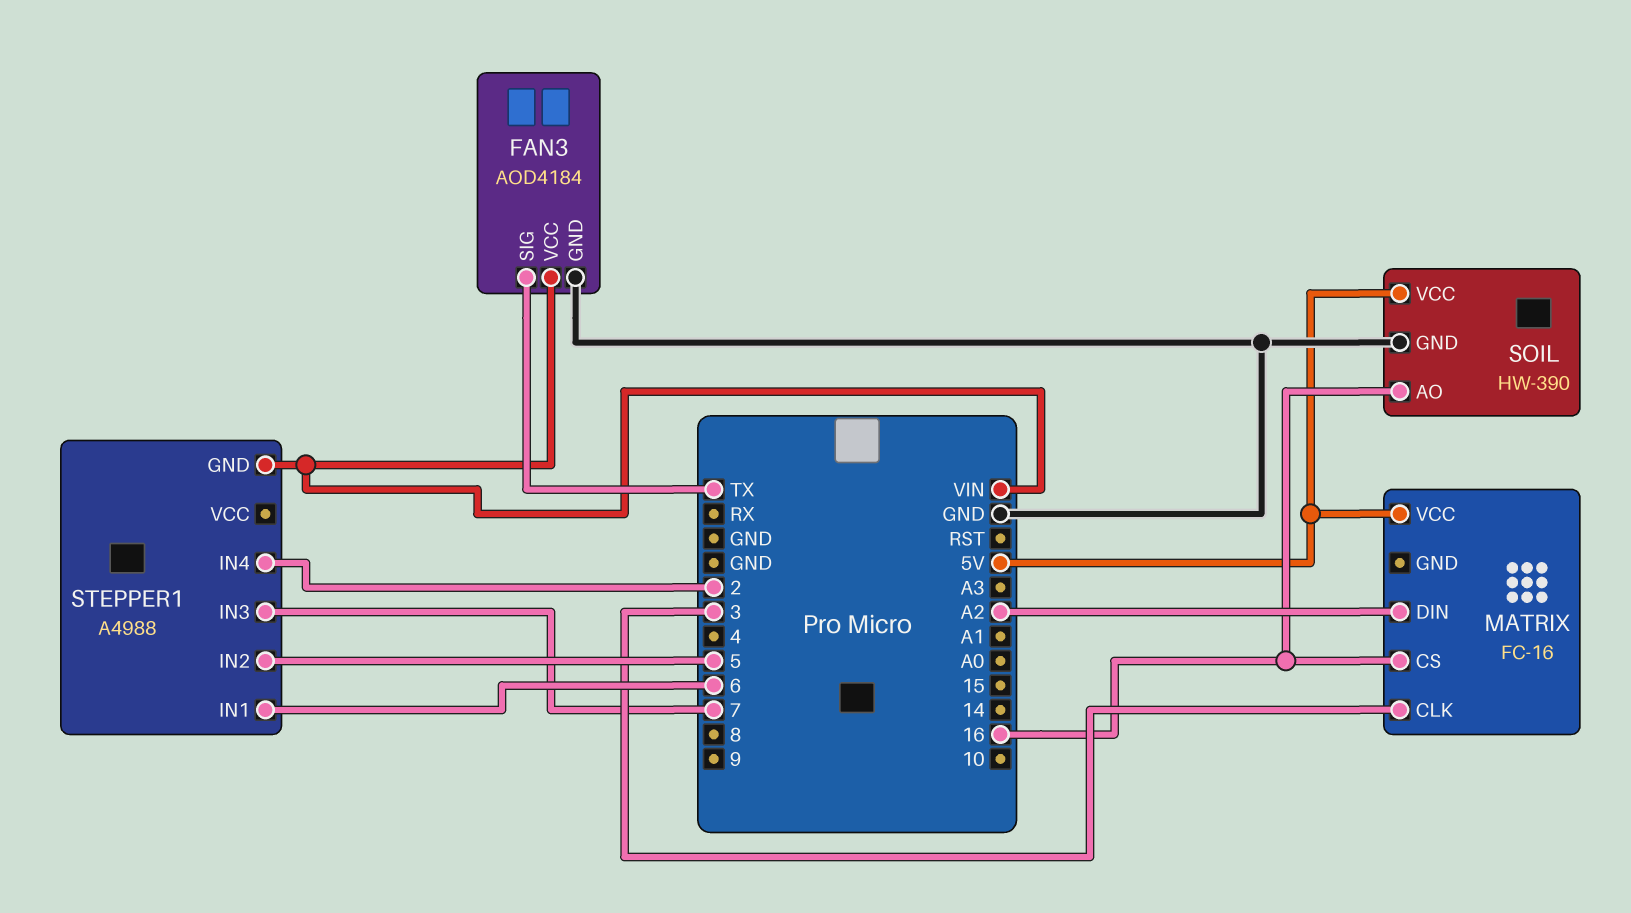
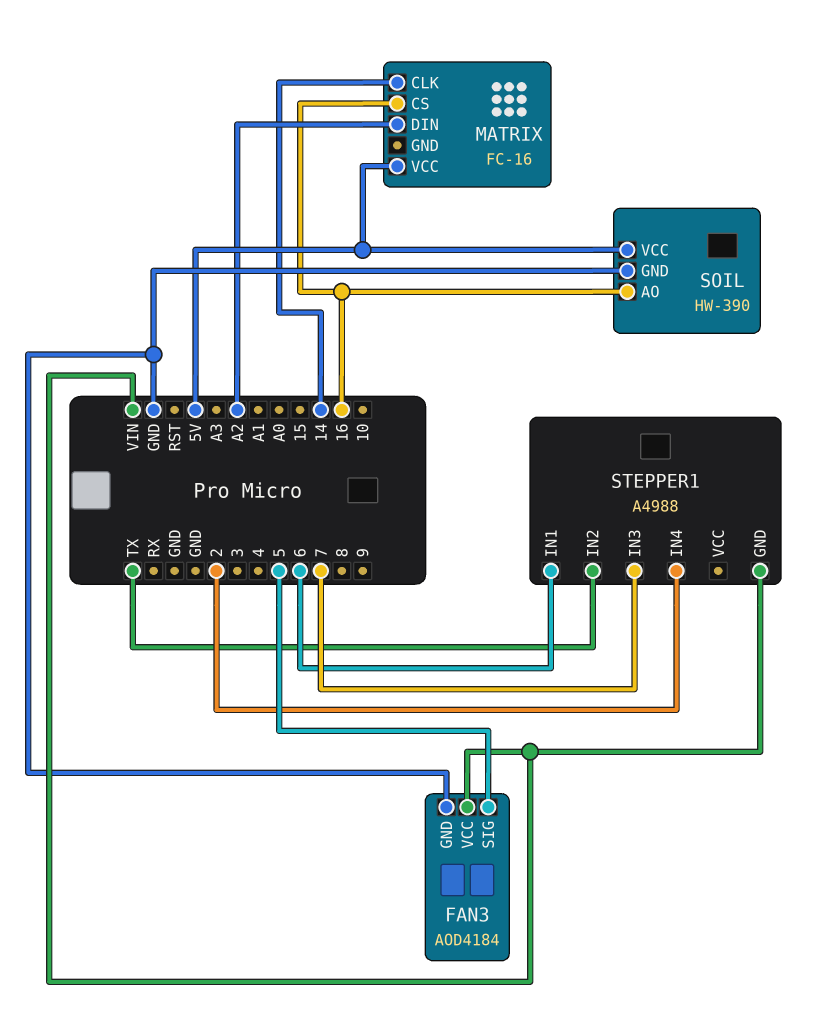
FAN3 pin SIG: TX -> 5
MATRIX pin CLK: 3 -> 14
STEPPER1 pin IN2: 5 -> TX

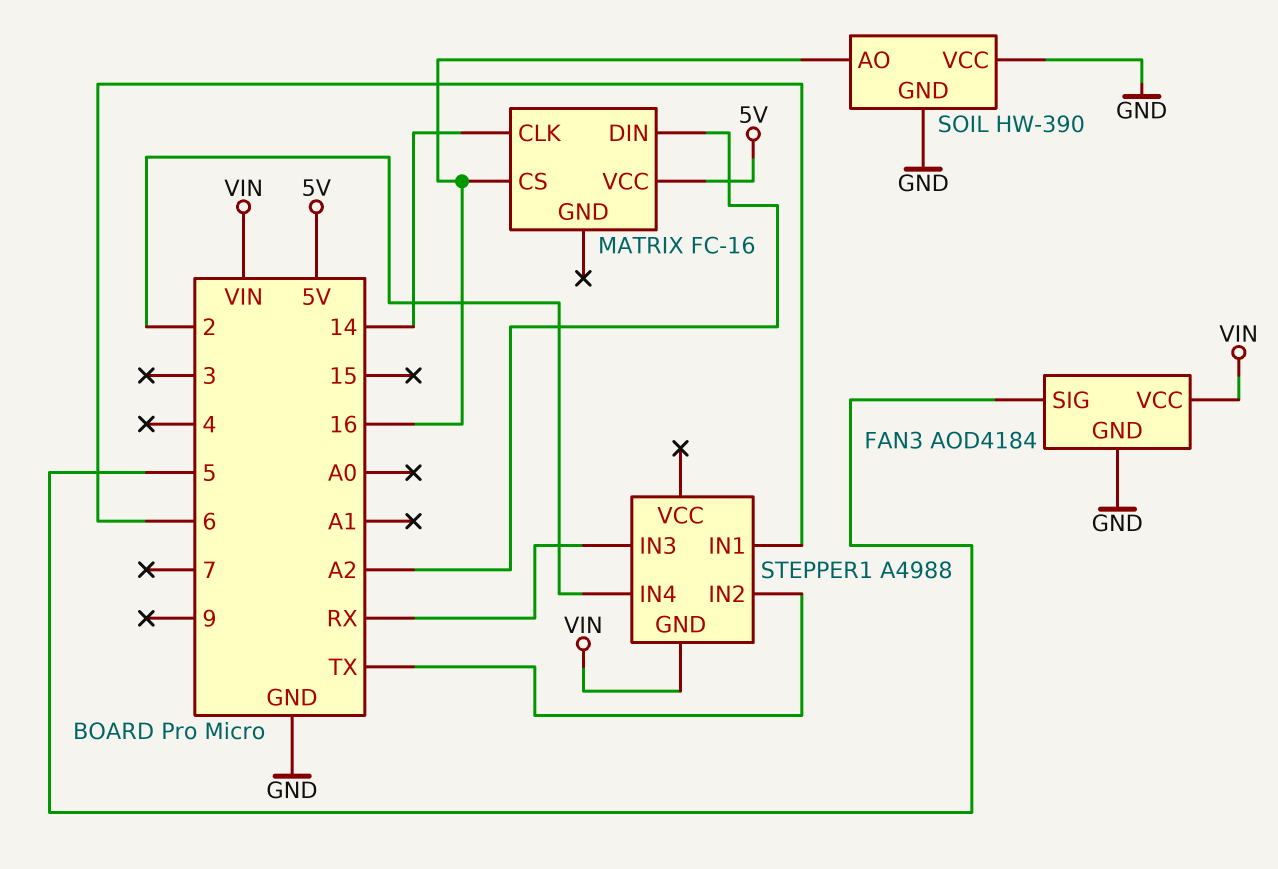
SOIL pin VCC: 5V -> GND
STEPPER1 pin IN3: 7 -> RX

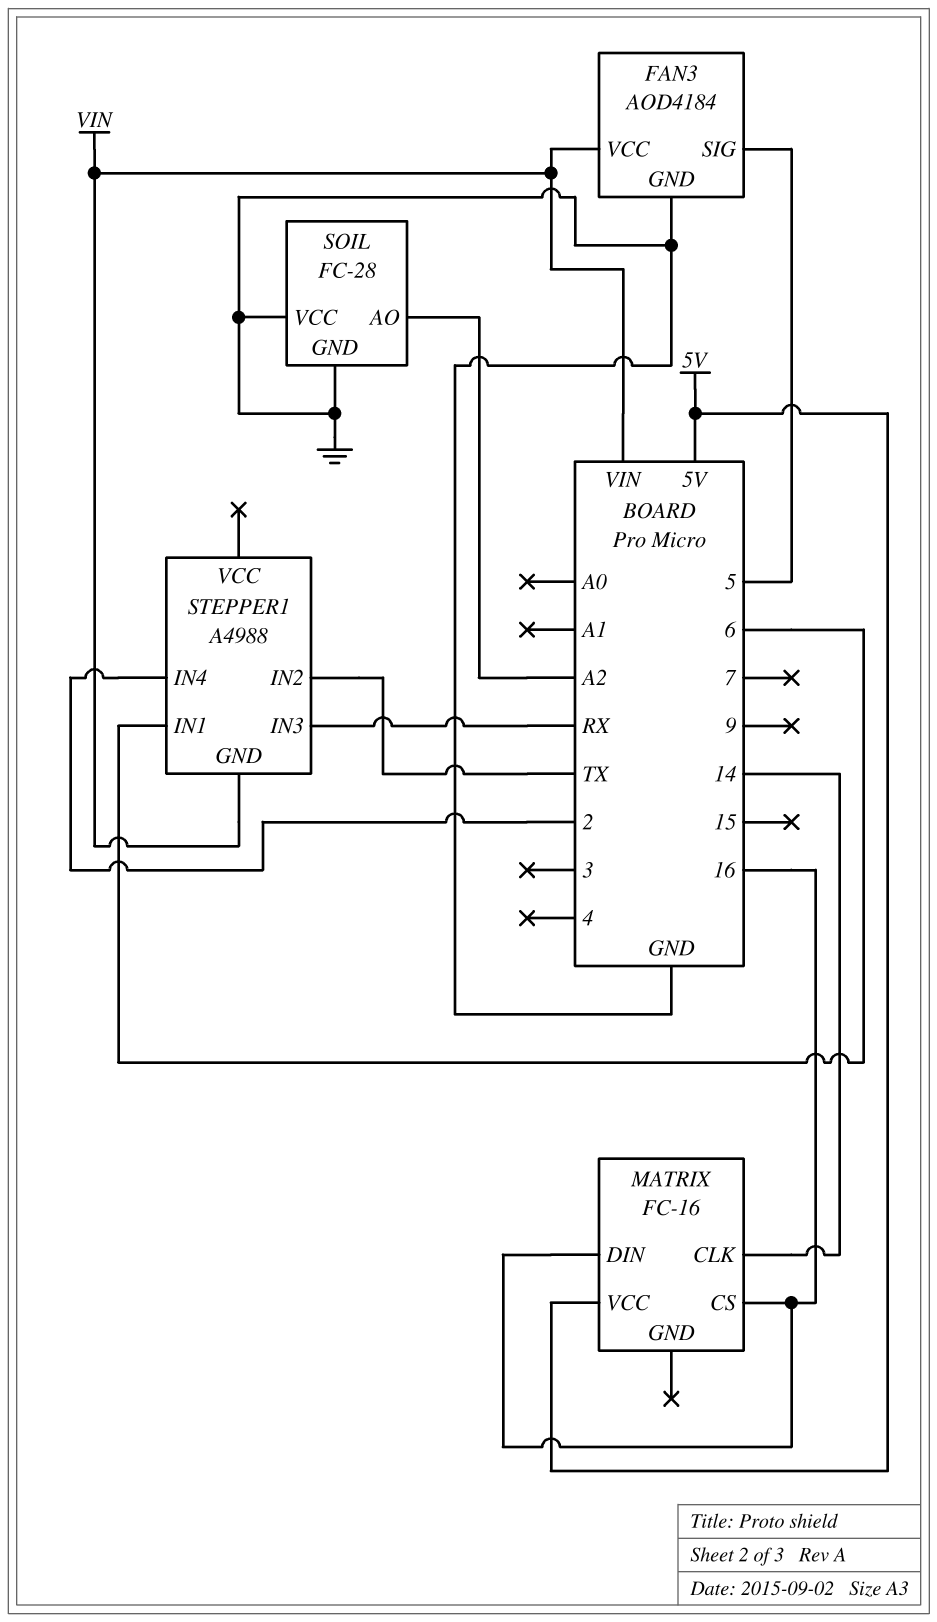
MATRIX pin DIN: A2 -> 16
SOIL: HW-390 -> FC-28
SOIL pin AO: 16 -> A2

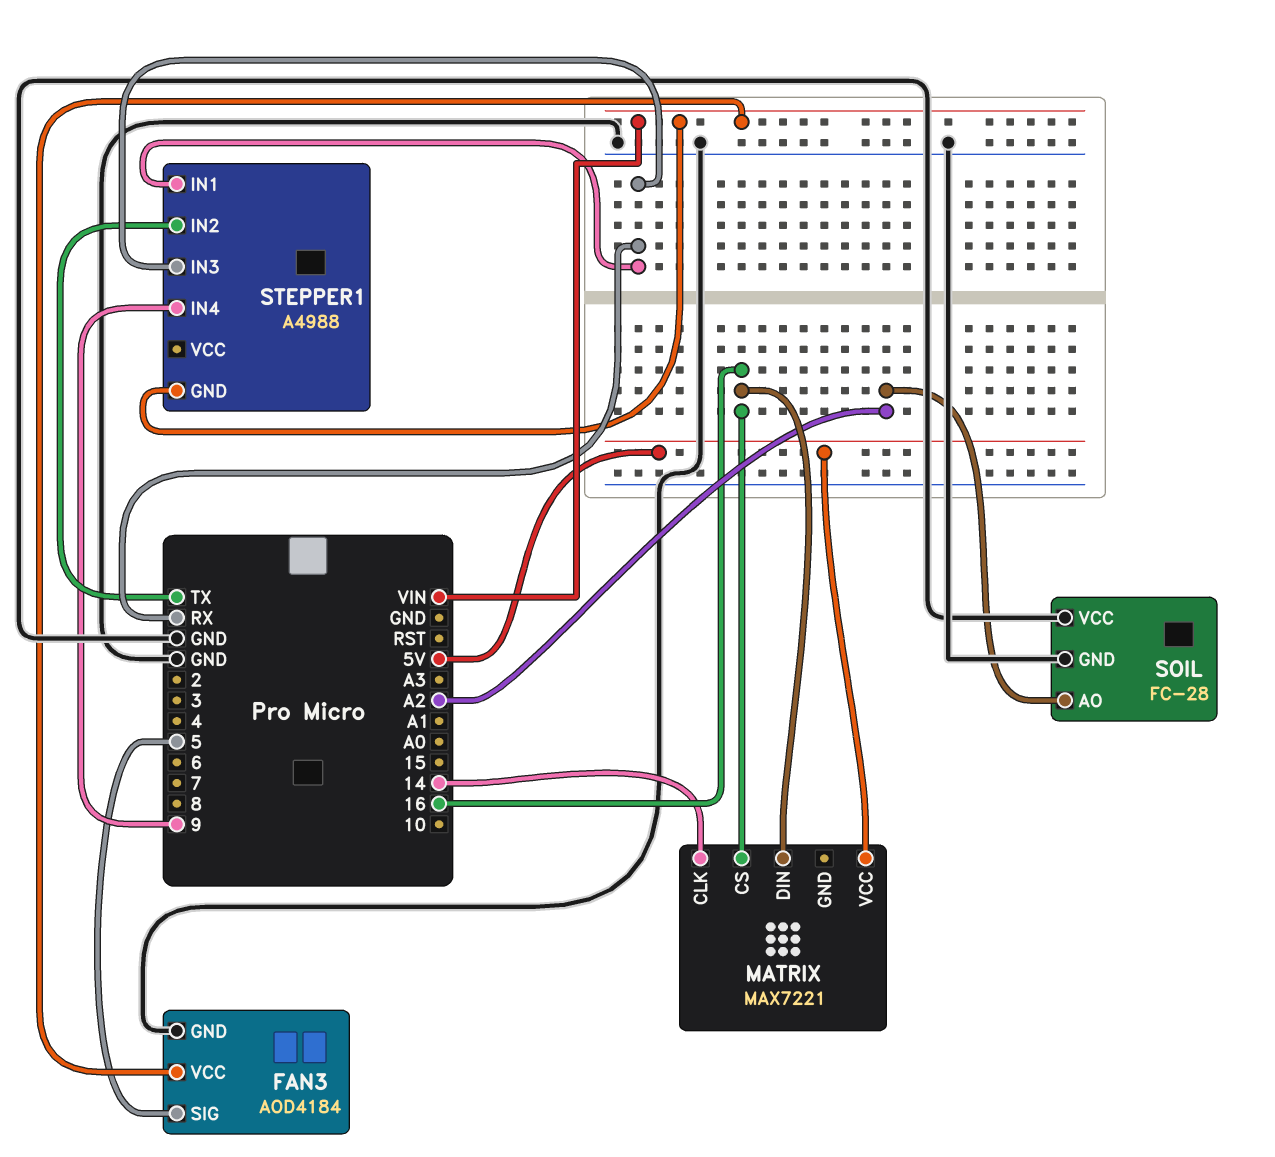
MATRIX: FC-16 -> MAX7221
STEPPER1 pin IN1: 6 -> RX
STEPPER1 pin IN4: 2 -> 9

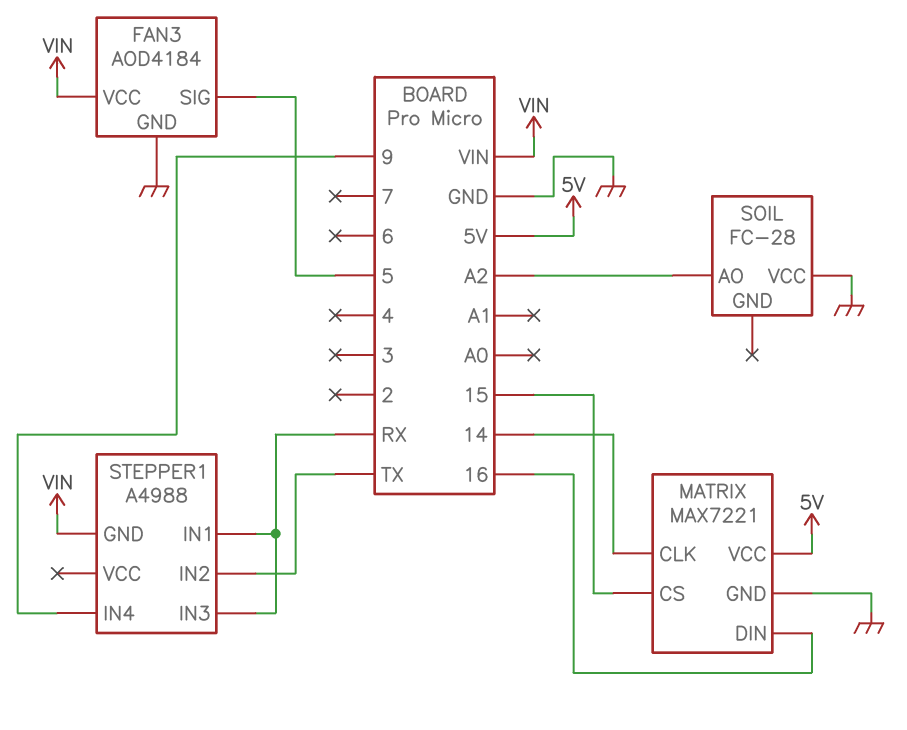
MATRIX pin CS: 16 -> 15
MATRIX pin GND: none -> GND
SOIL pin GND: GND -> none

